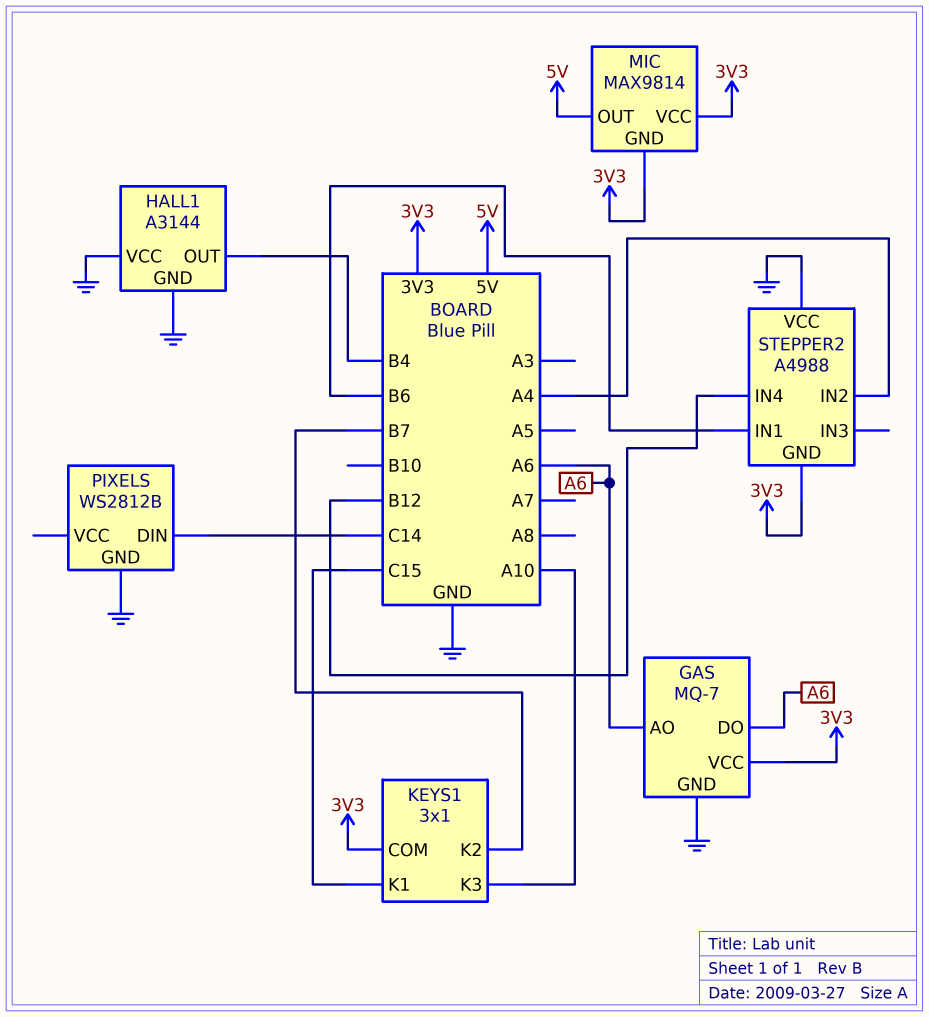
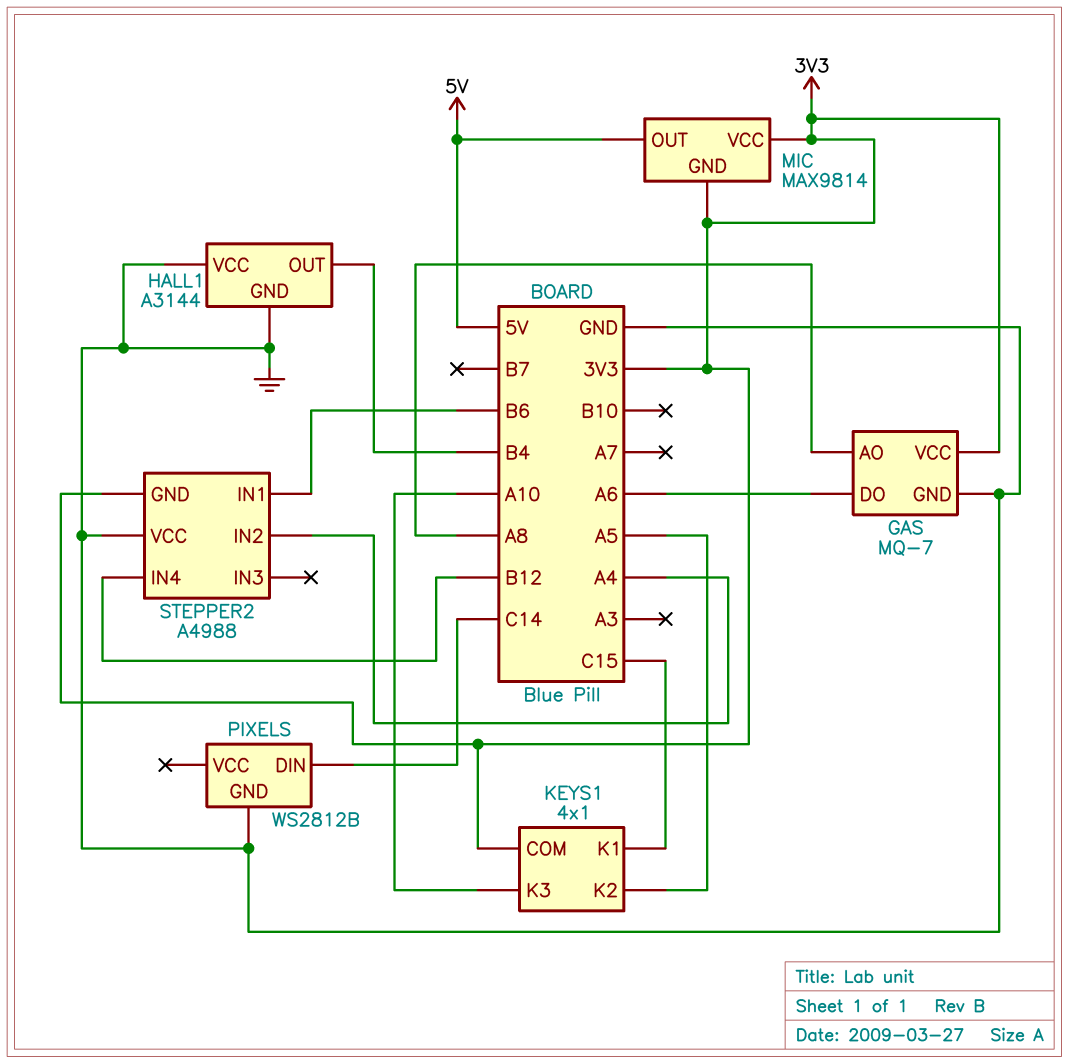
GAS pin AO: A6 -> A8
KEYS1: 3x1 -> 4x1
KEYS1 pin K2: B7 -> A5

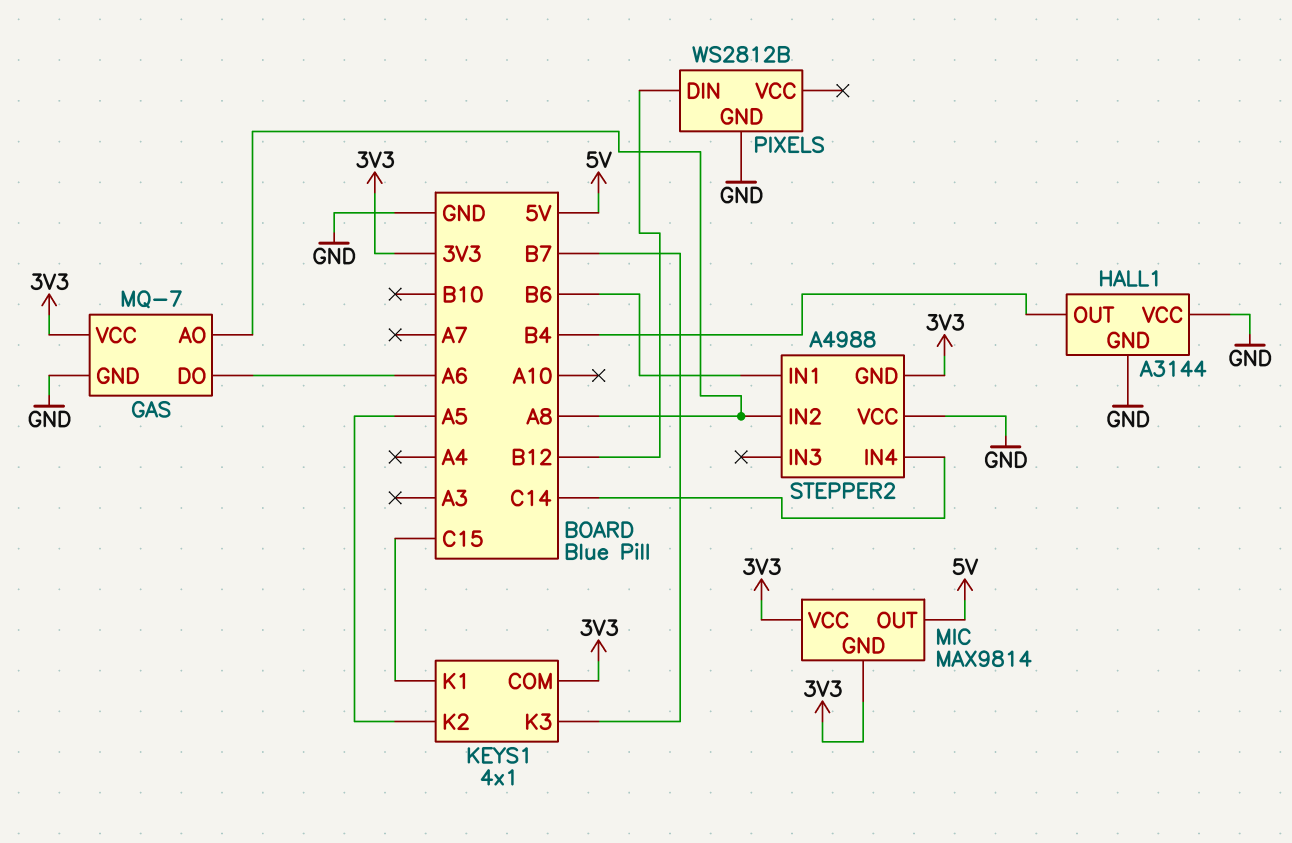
KEYS1 pin K3: A10 -> B7
PIXELS pin DIN: C14 -> B12
STEPPER2 pin IN2: A4 -> A8
STEPPER2 pin IN4: B12 -> C14

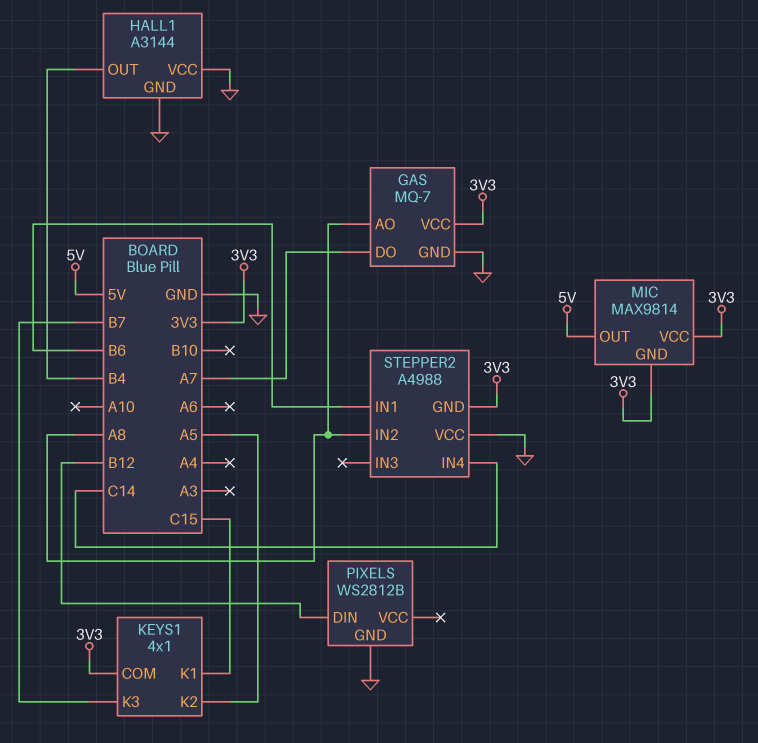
GAS pin DO: A6 -> A7

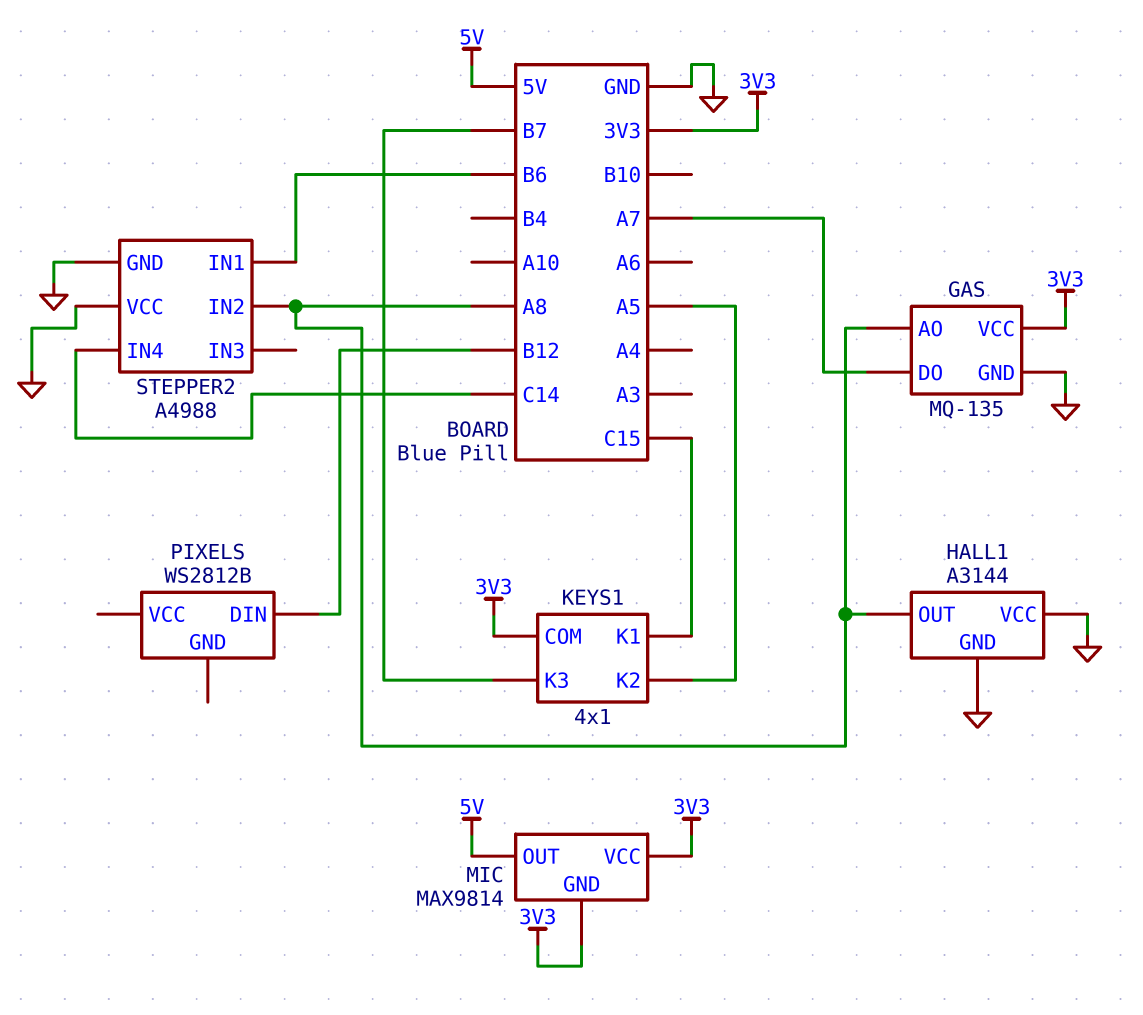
GAS: MQ-7 -> MQ-135
HALL1 pin OUT: B4 -> A8
PIXELS pin GND: GND -> none
STEPPER2 pin GND: 3V3 -> GND

